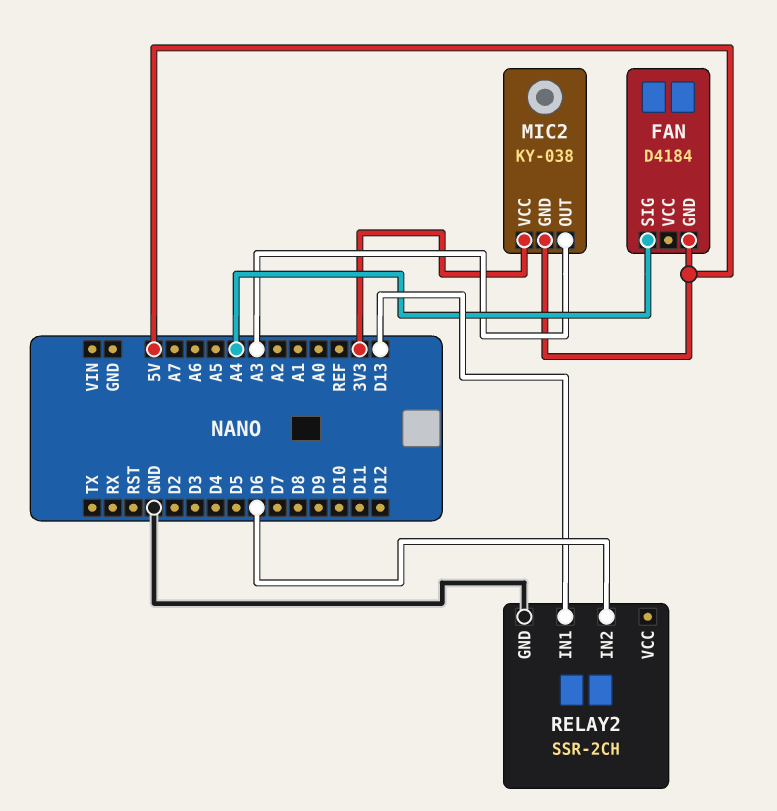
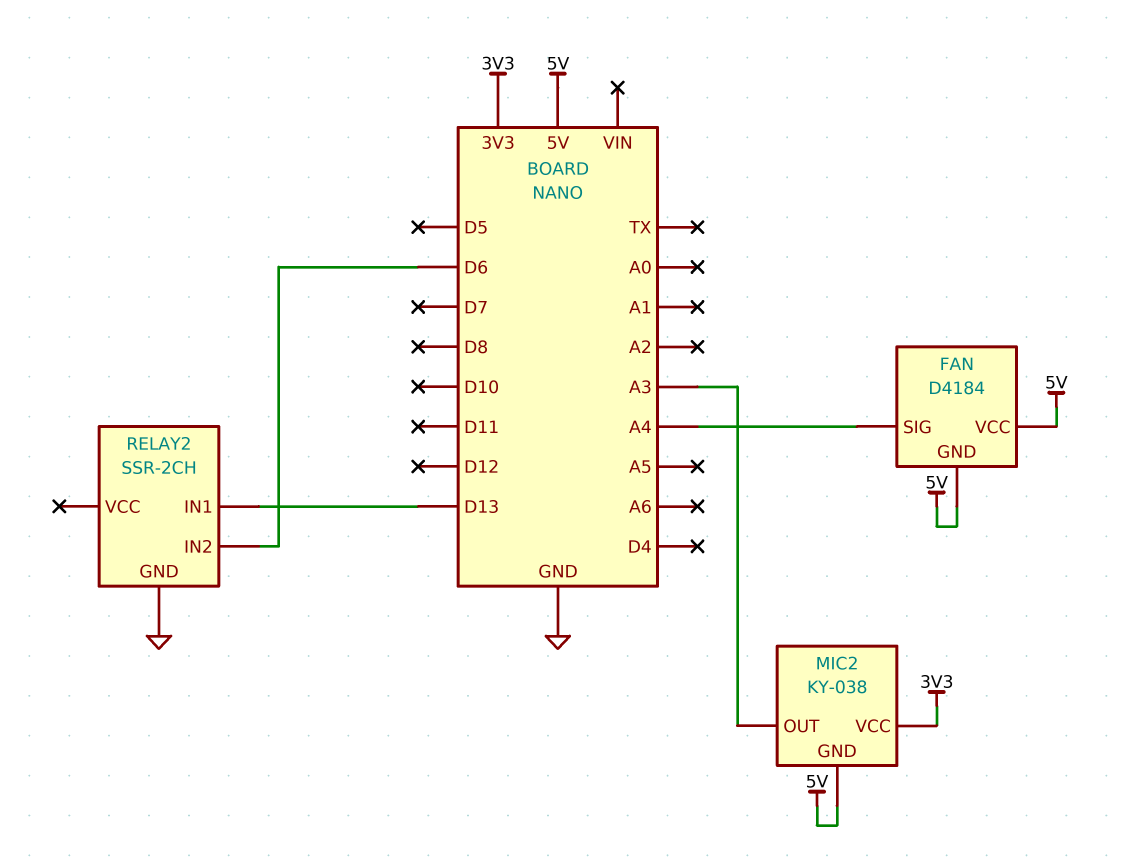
FAN pin VCC: none -> 5V

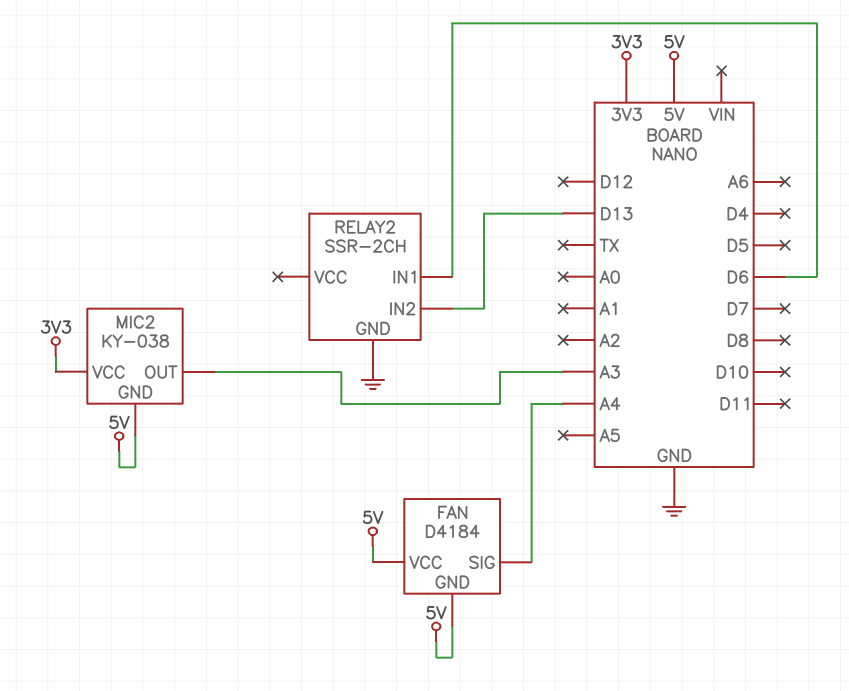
RELAY2 pin IN1: D13 -> D6
RELAY2 pin IN2: D6 -> D13

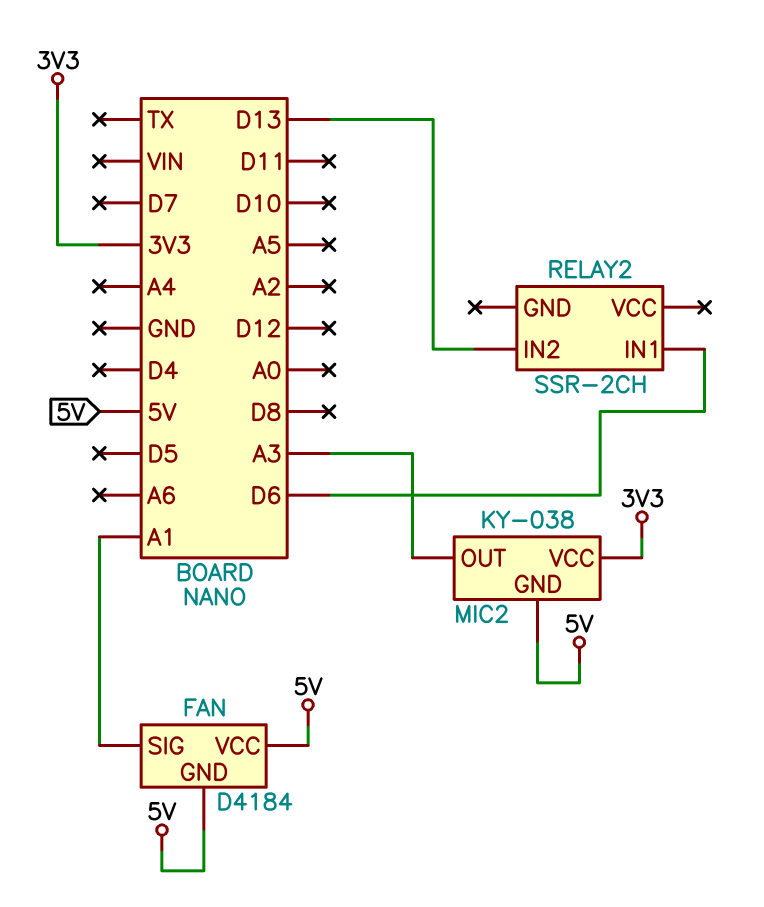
FAN pin SIG: A4 -> A1
RELAY2 pin GND: GND -> none

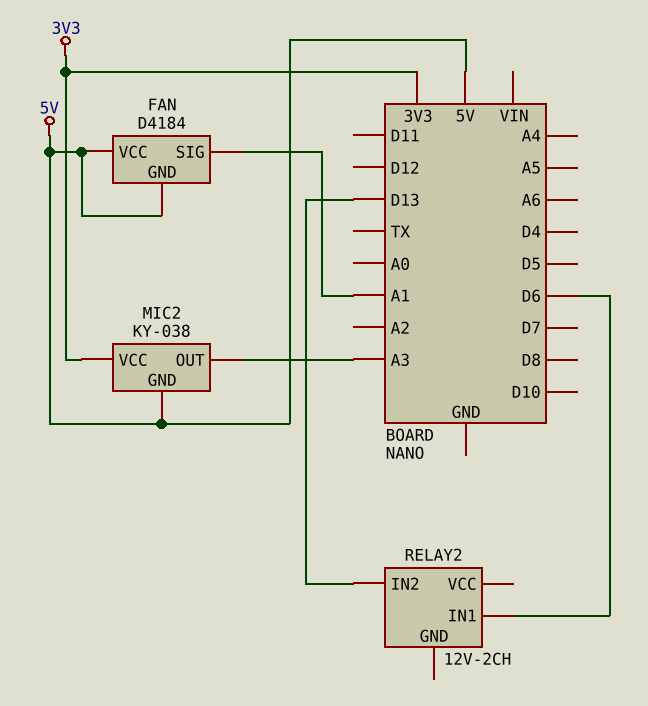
RELAY2: SSR-2CH -> 12V-2CH

